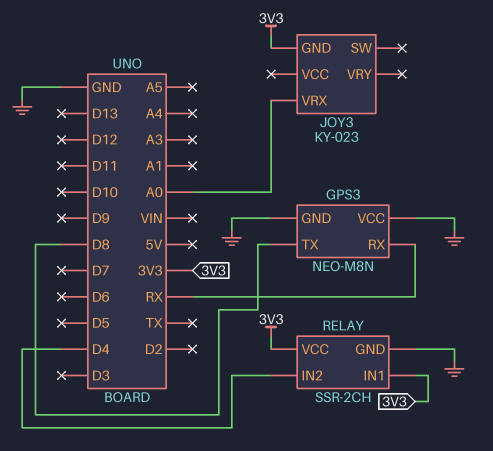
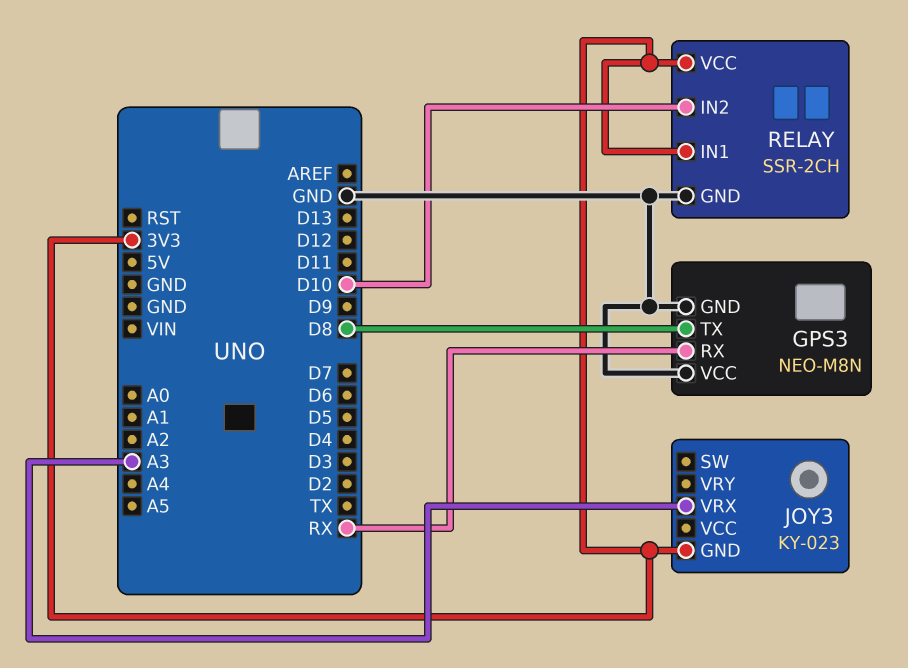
JOY3 pin VRX: A0 -> A3
RELAY pin IN2: D4 -> D10

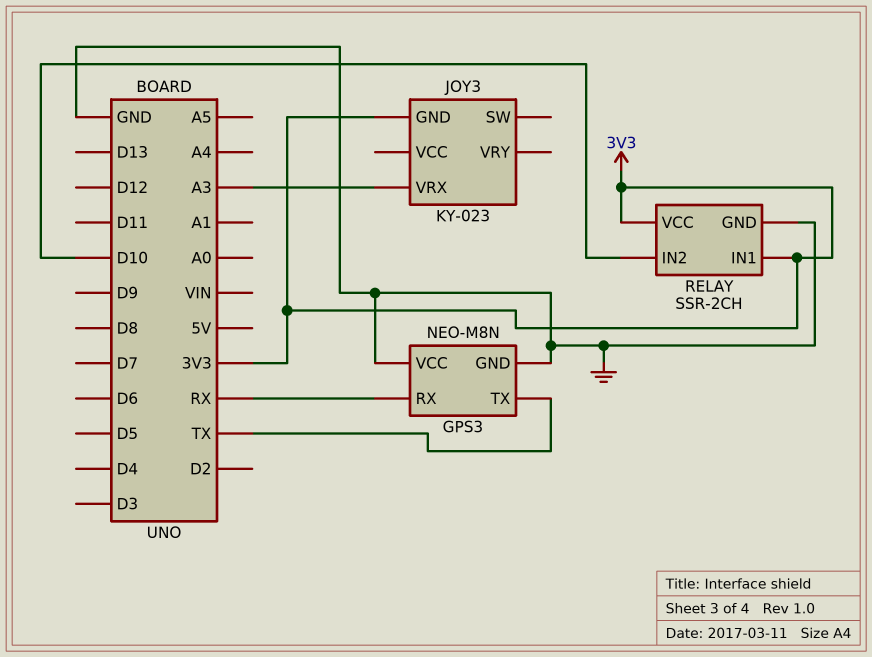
GPS3 pin TX: D8 -> TX

